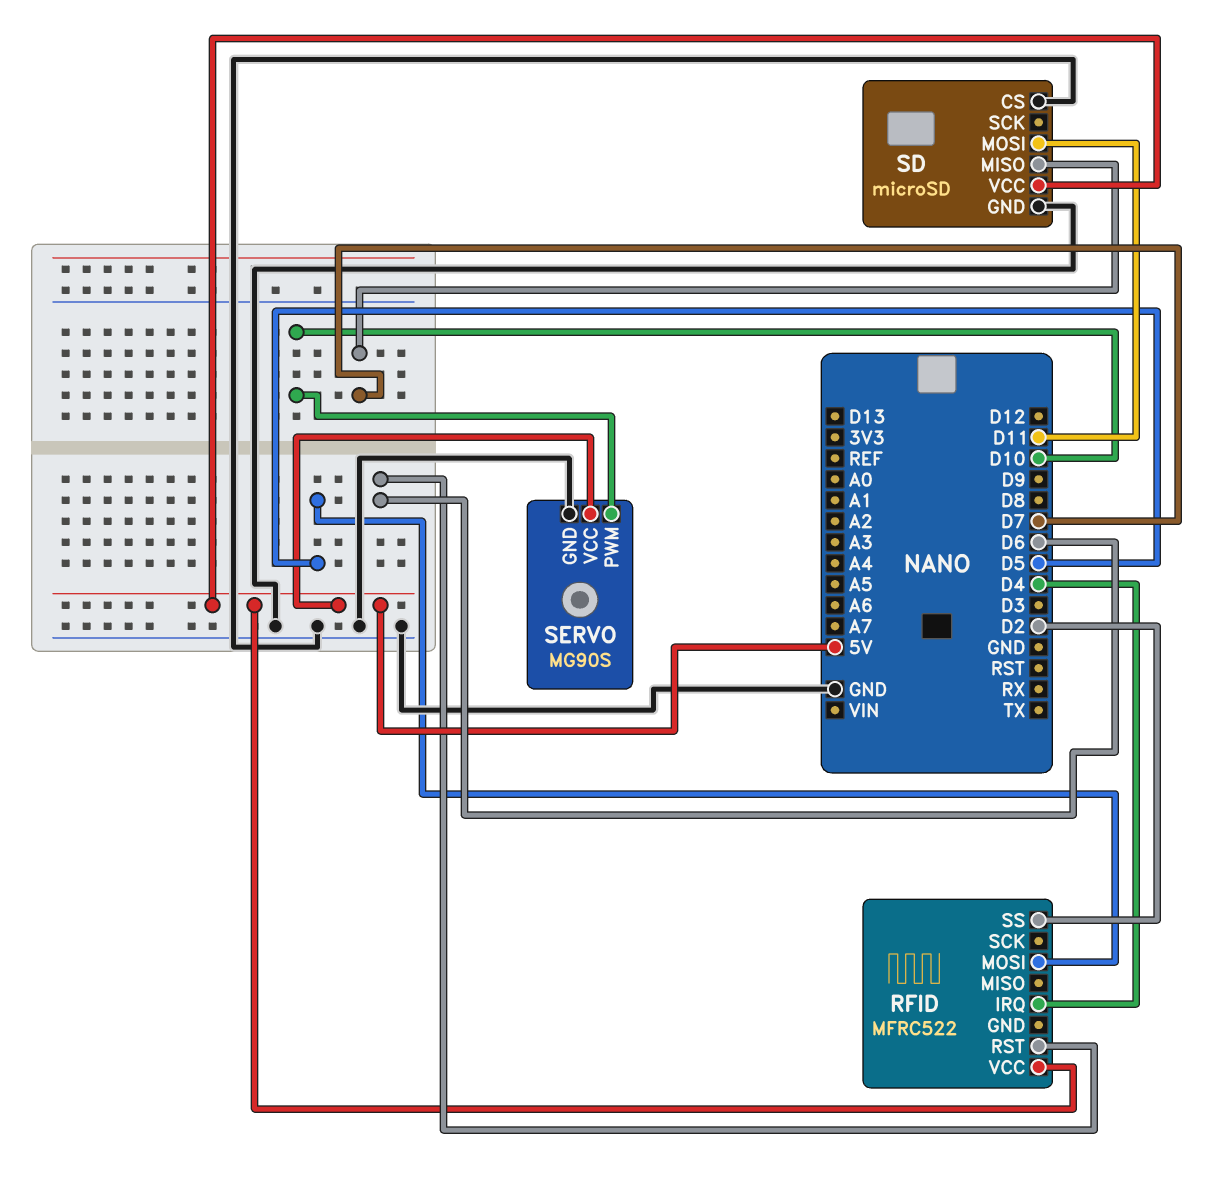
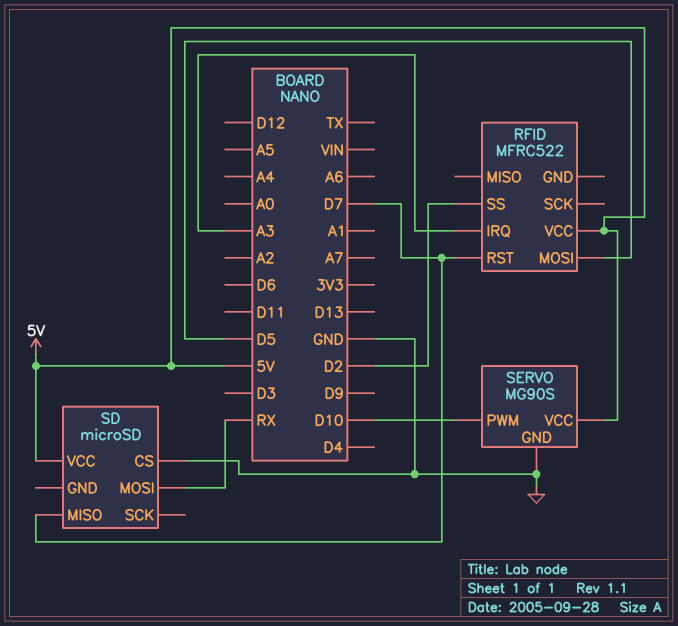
RFID pin IRQ: D4 -> A3
RFID pin RST: D6 -> D7
SD pin GND: GND -> none
SD pin MOSI: D11 -> RX

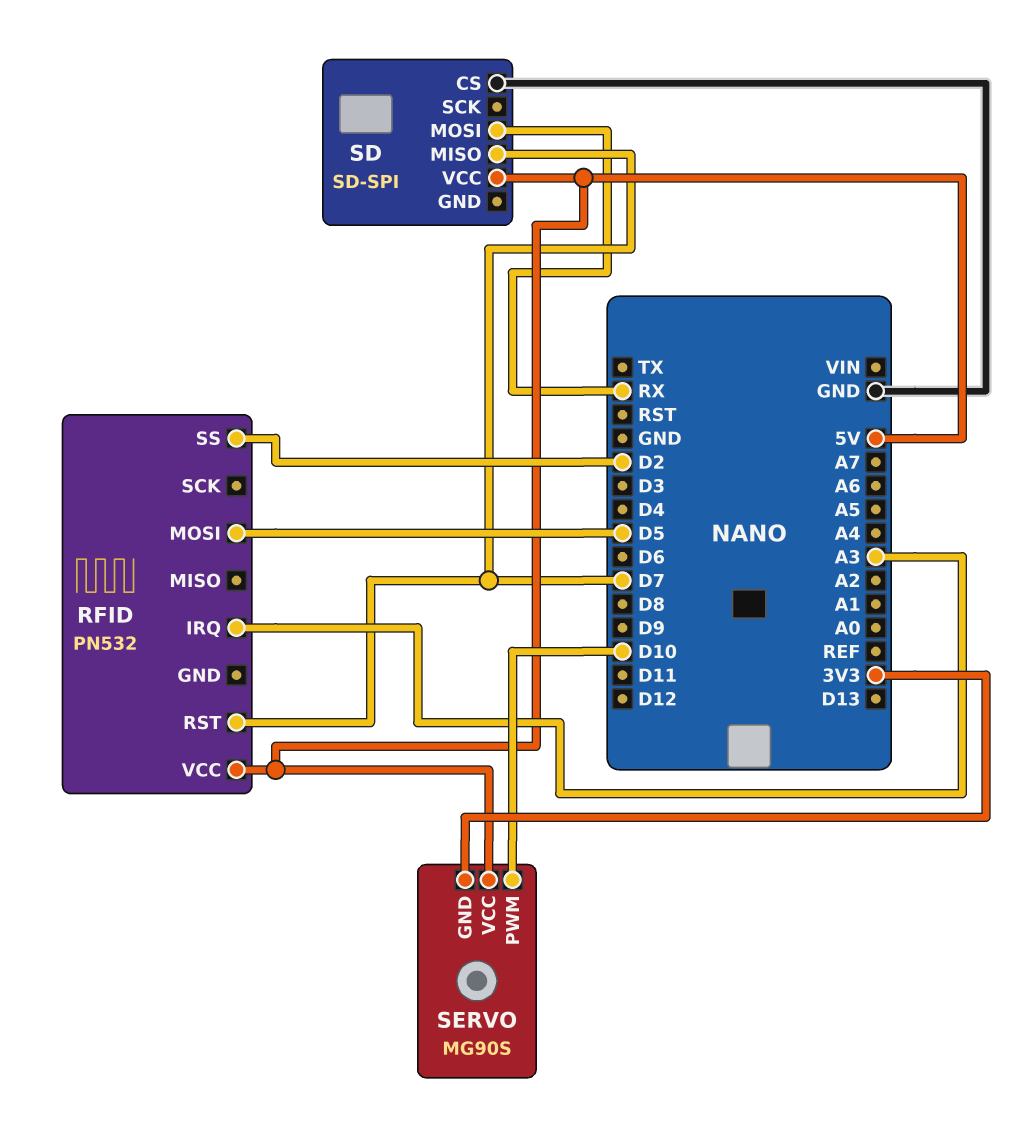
RFID: MFRC522 -> PN532
SD: microSD -> SD-SPI
SERVO pin GND: GND -> 3V3

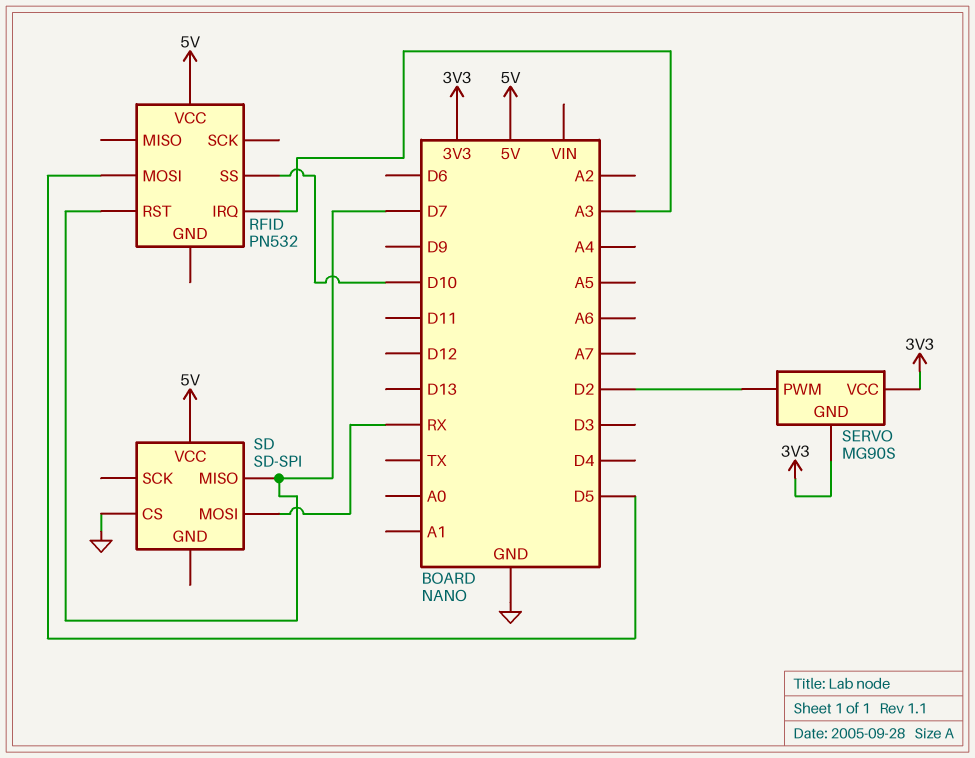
RFID pin SS: D2 -> D10
SERVO pin PWM: D10 -> D2
SERVO pin VCC: 5V -> 3V3

